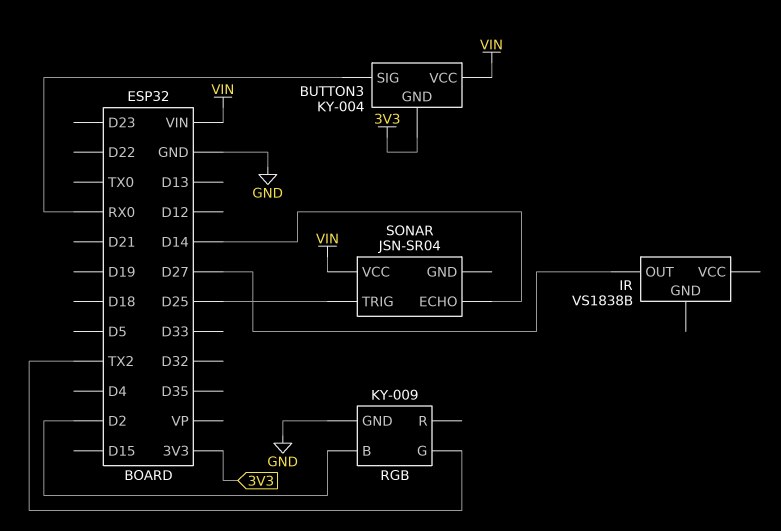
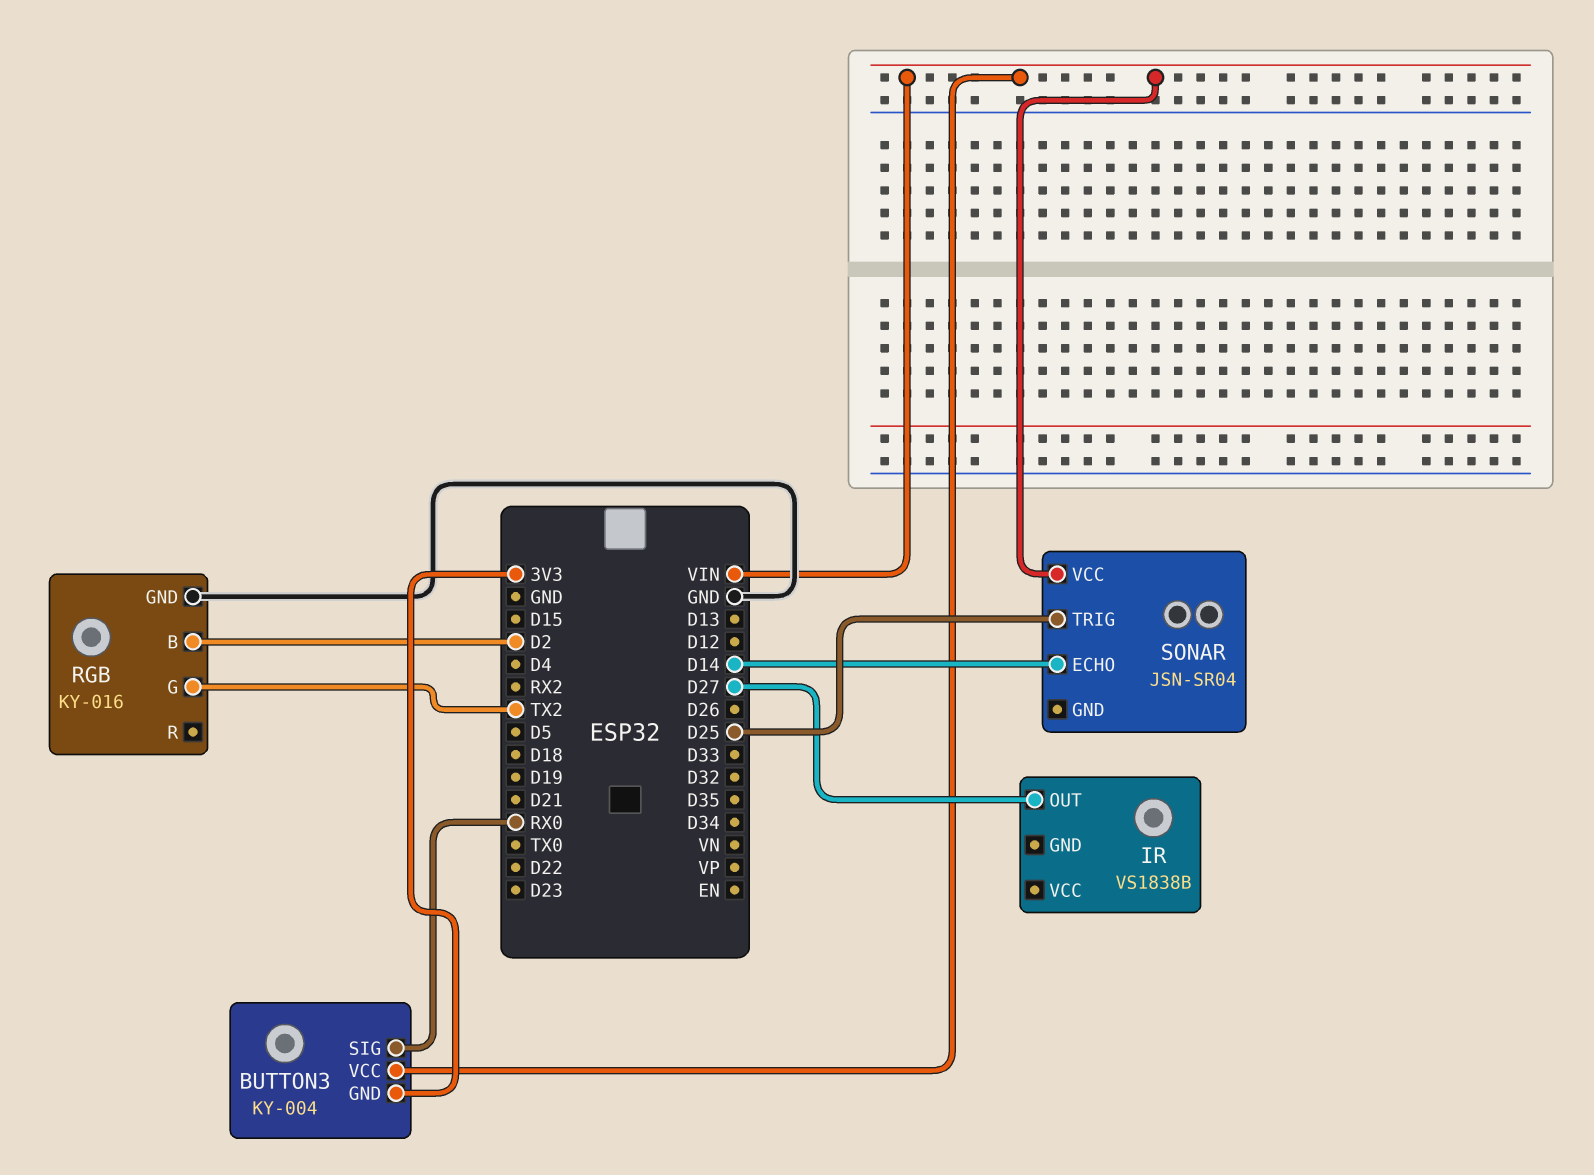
RGB: KY-009 -> KY-016

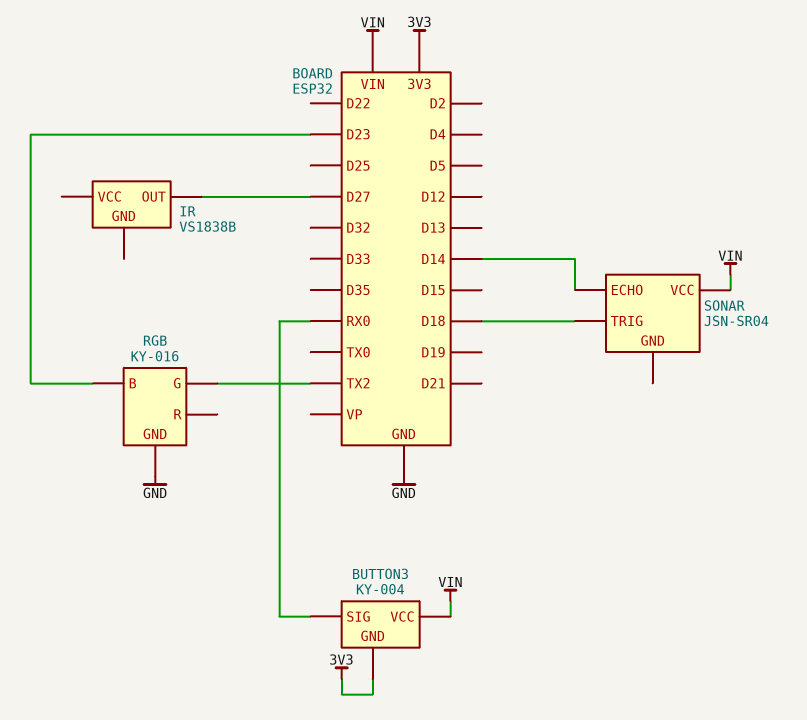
RGB pin B: D2 -> D23
SONAR pin TRIG: D25 -> D18

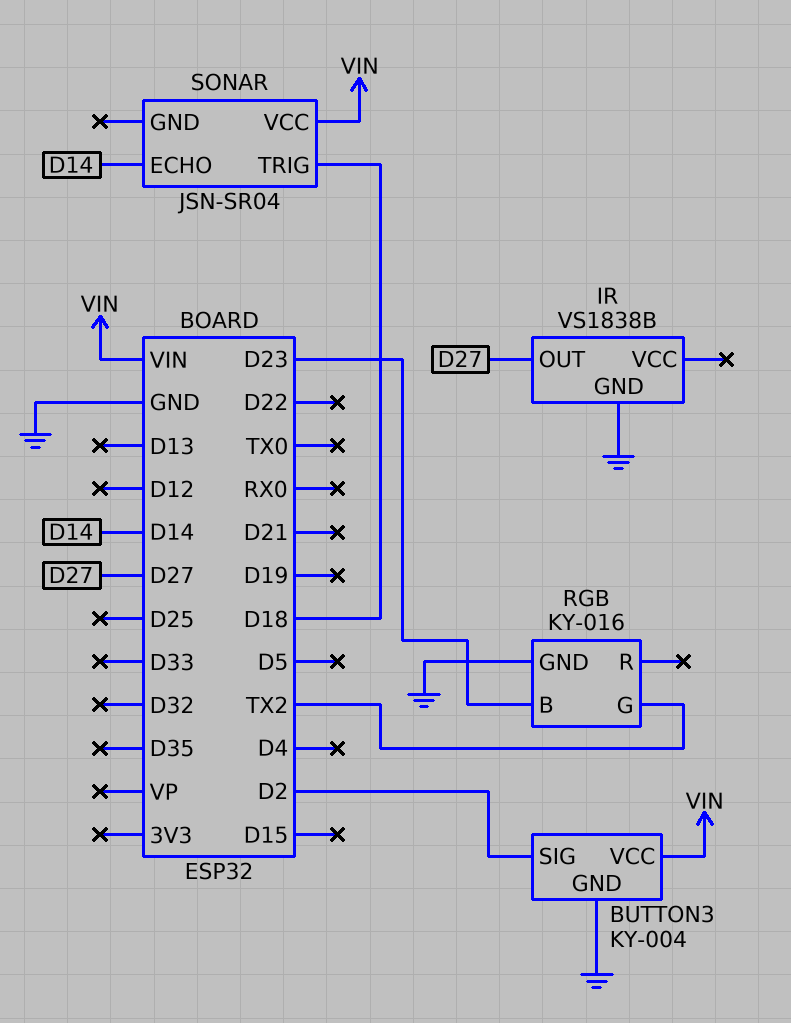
BUTTON3 pin GND: 3V3 -> GND
BUTTON3 pin SIG: RX0 -> D2
IR pin GND: none -> GND

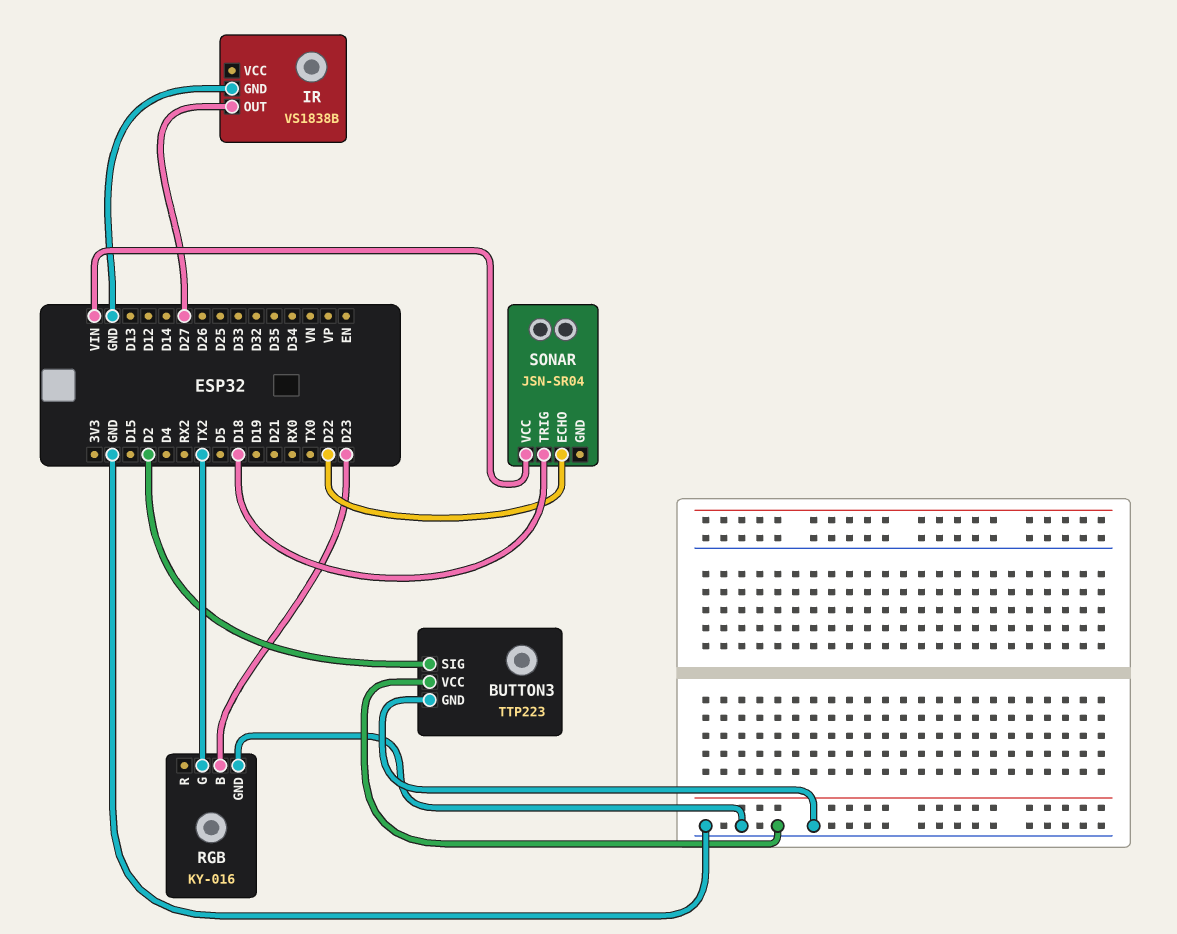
BUTTON3: KY-004 -> TTP223
BUTTON3 pin VCC: VIN -> GND
SONAR pin ECHO: D14 -> D22

